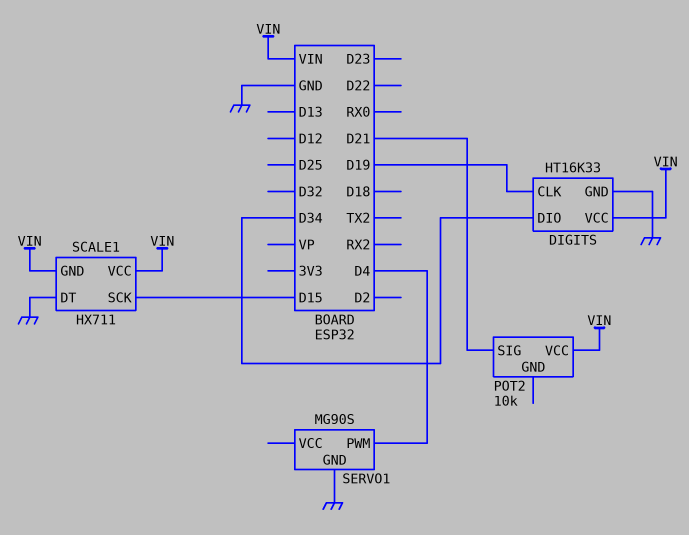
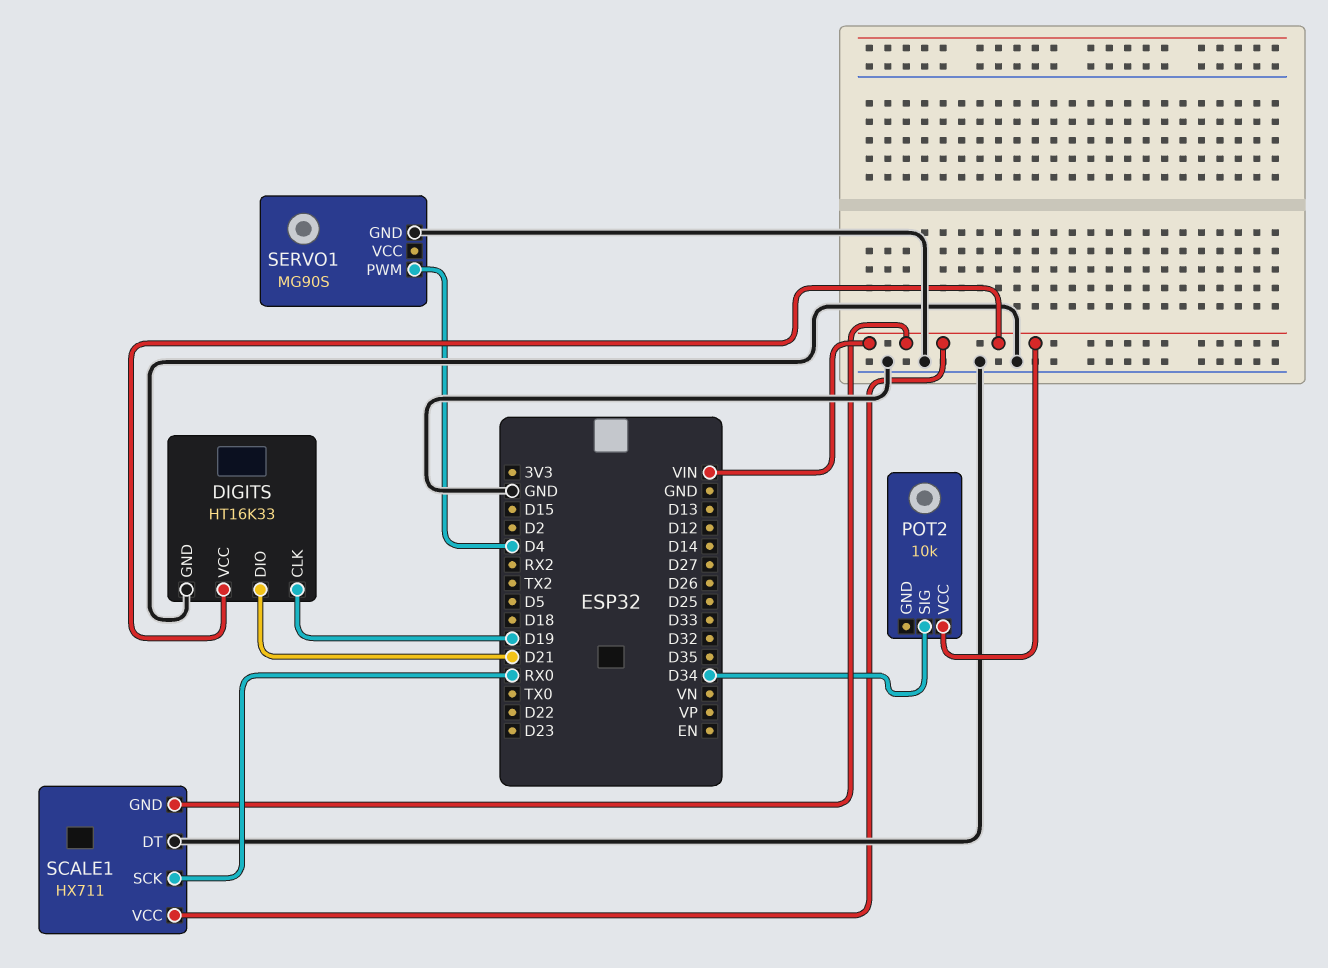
DIGITS pin DIO: D34 -> D21
POT2 pin SIG: D21 -> D34
SCALE1 pin SCK: D15 -> RX0

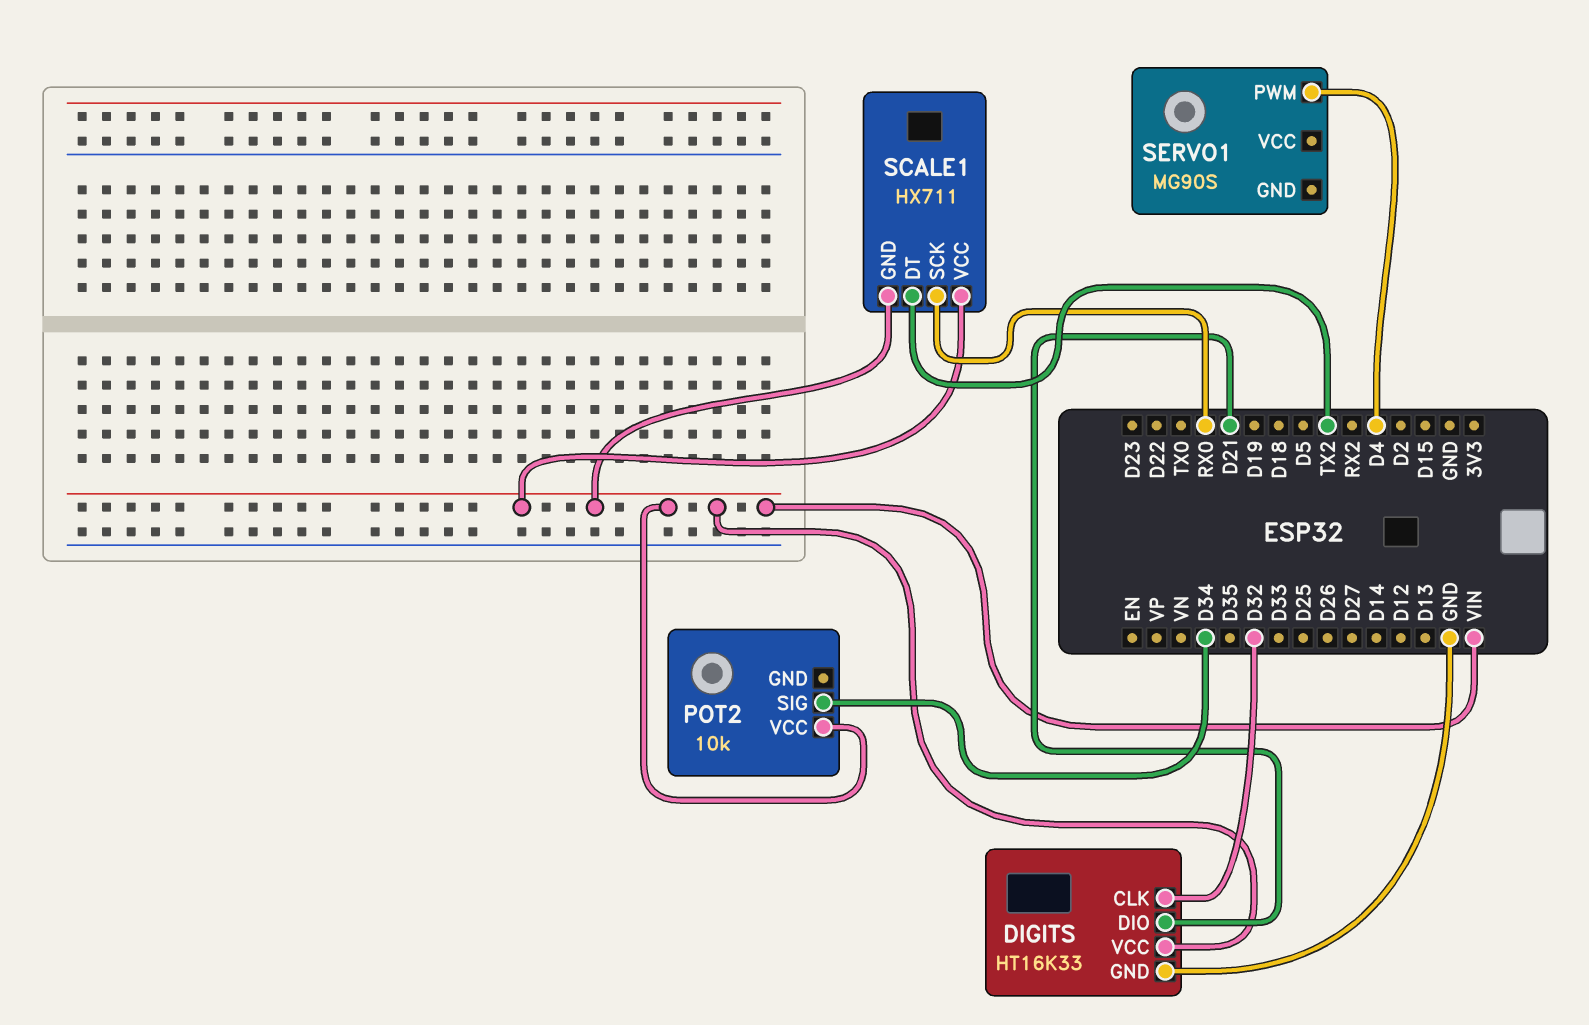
DIGITS pin CLK: D19 -> D32
SCALE1 pin DT: GND -> TX2
SERVO1 pin GND: GND -> none

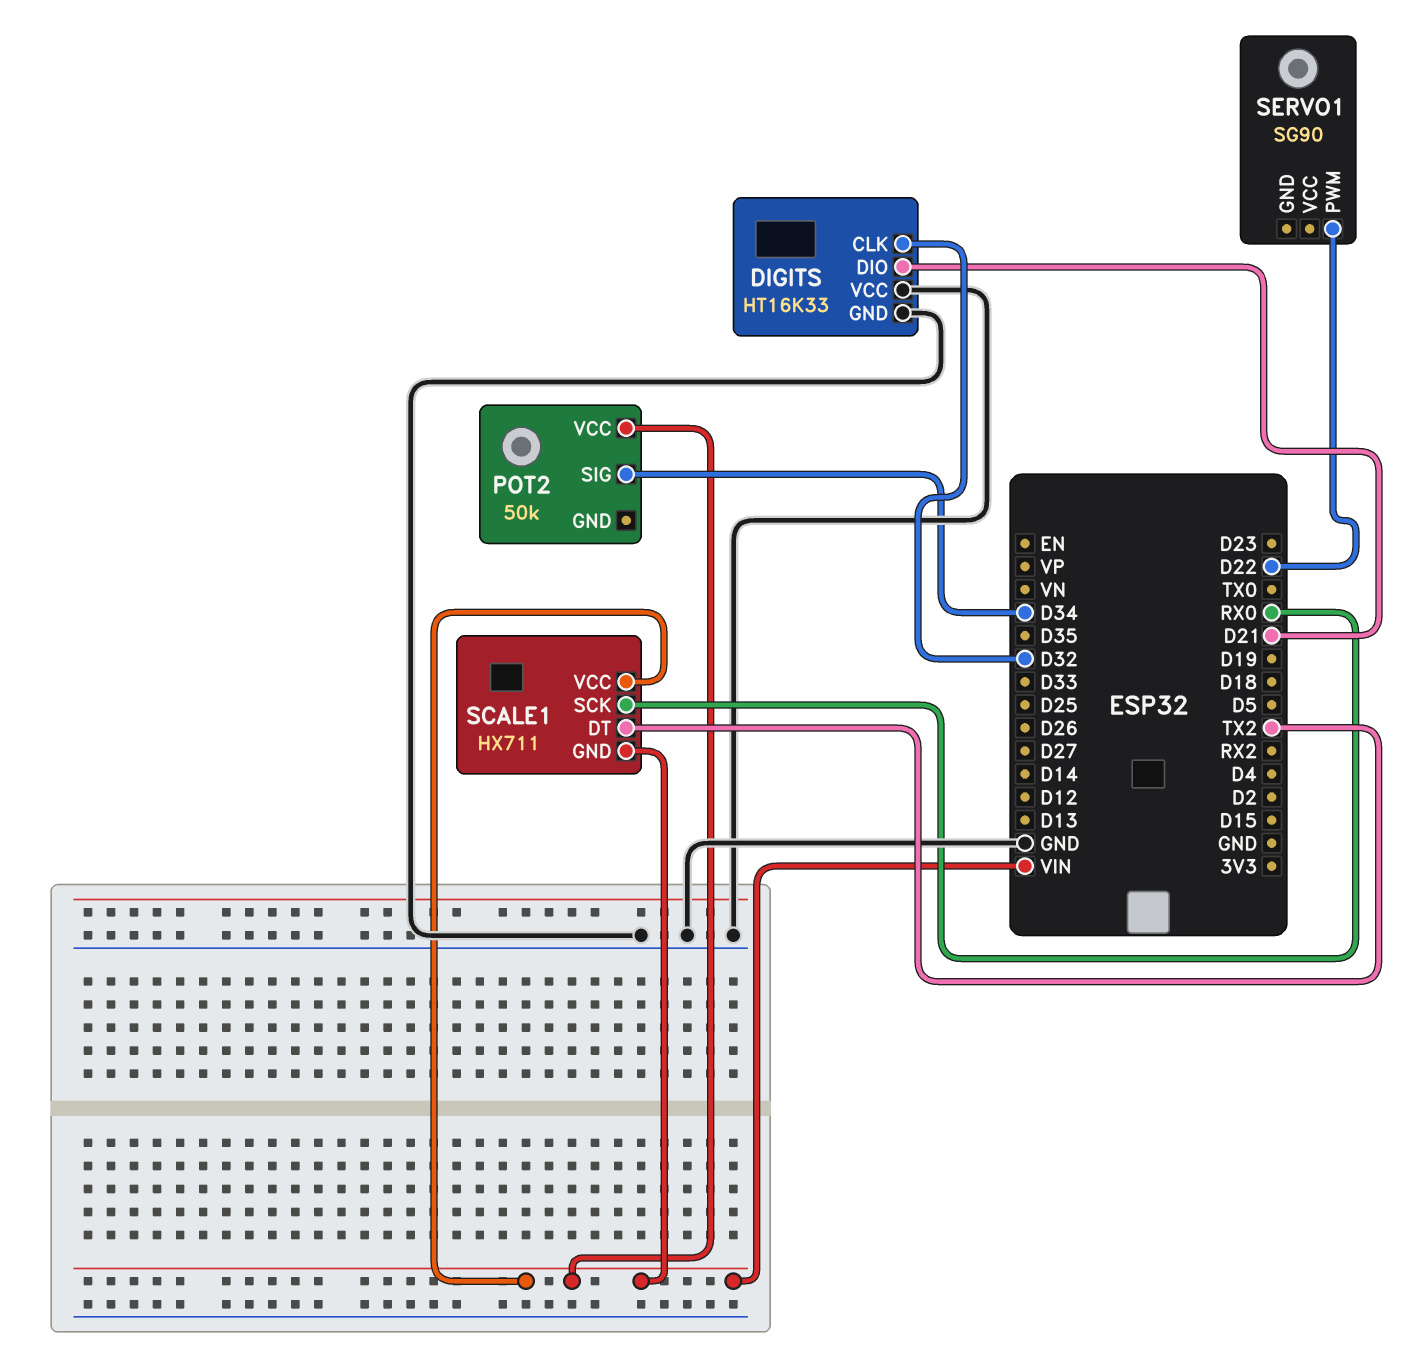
DIGITS pin VCC: VIN -> GND
POT2: 10k -> 50k
SERVO1: MG90S -> SG90
SERVO1 pin PWM: D4 -> D22

